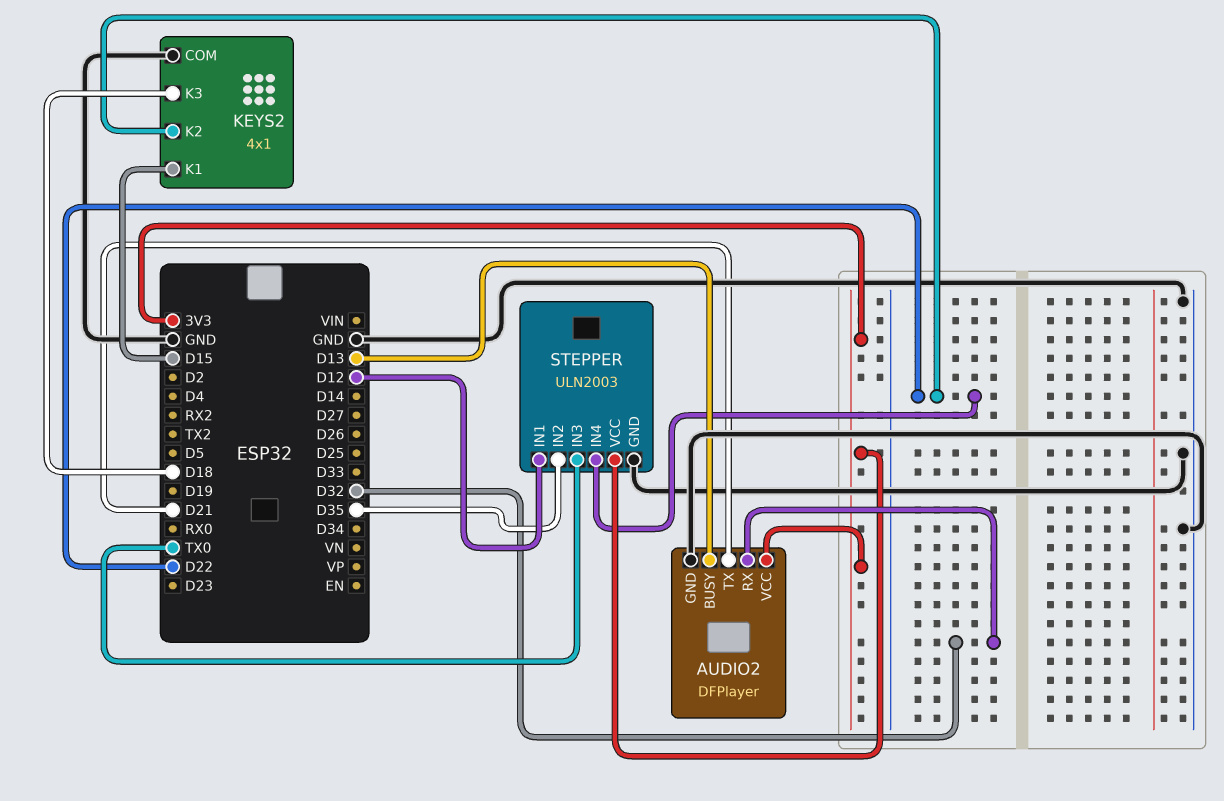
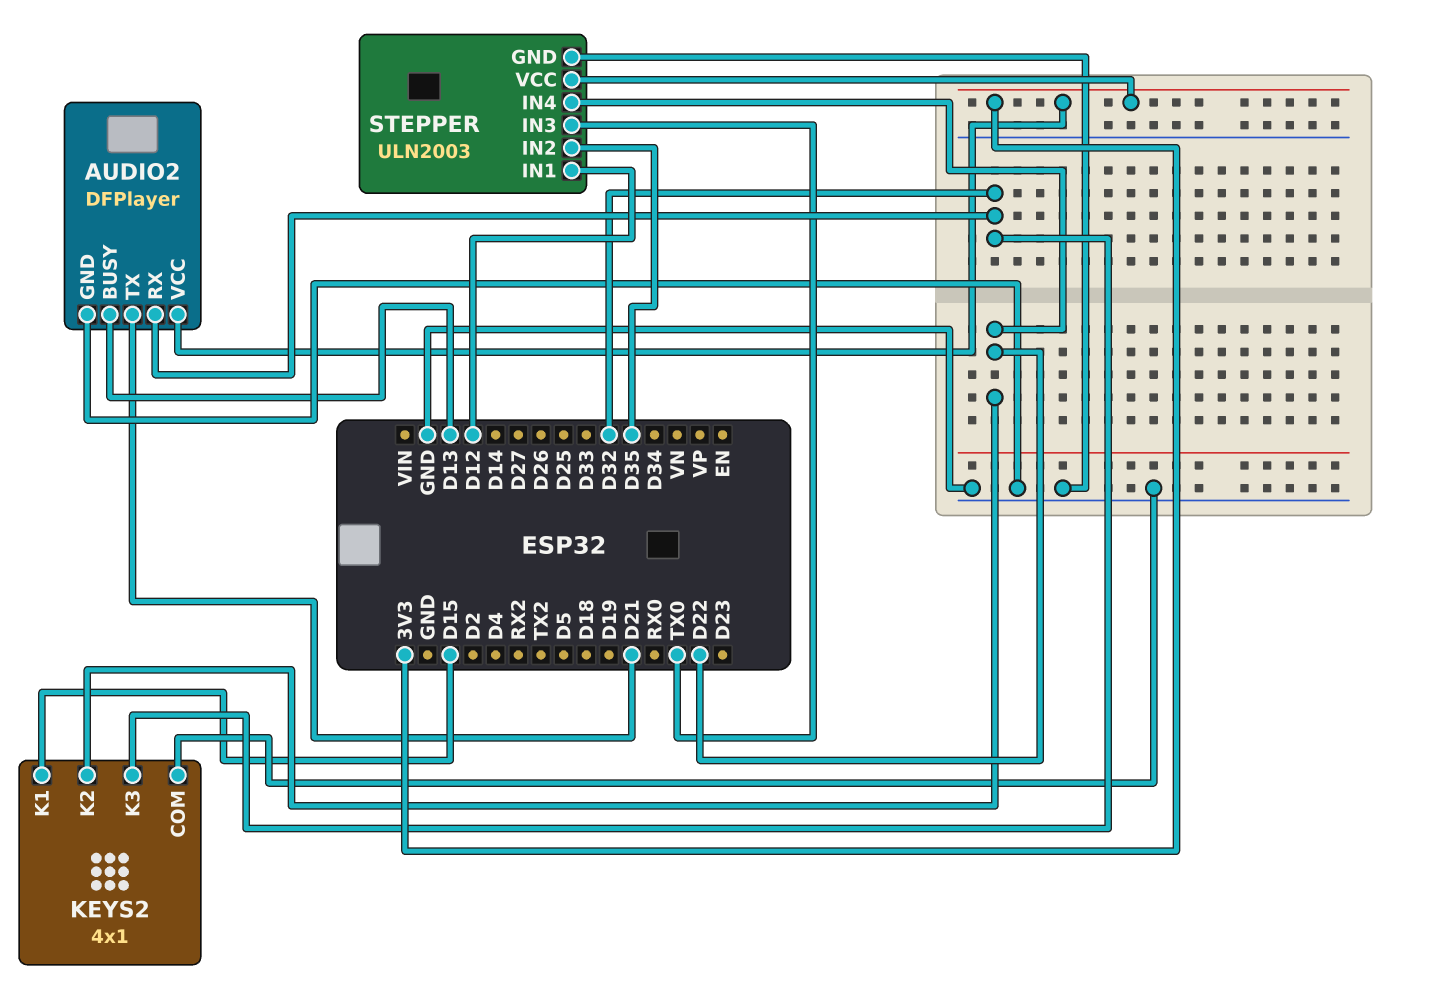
KEYS2 pin K3: D18 -> D32

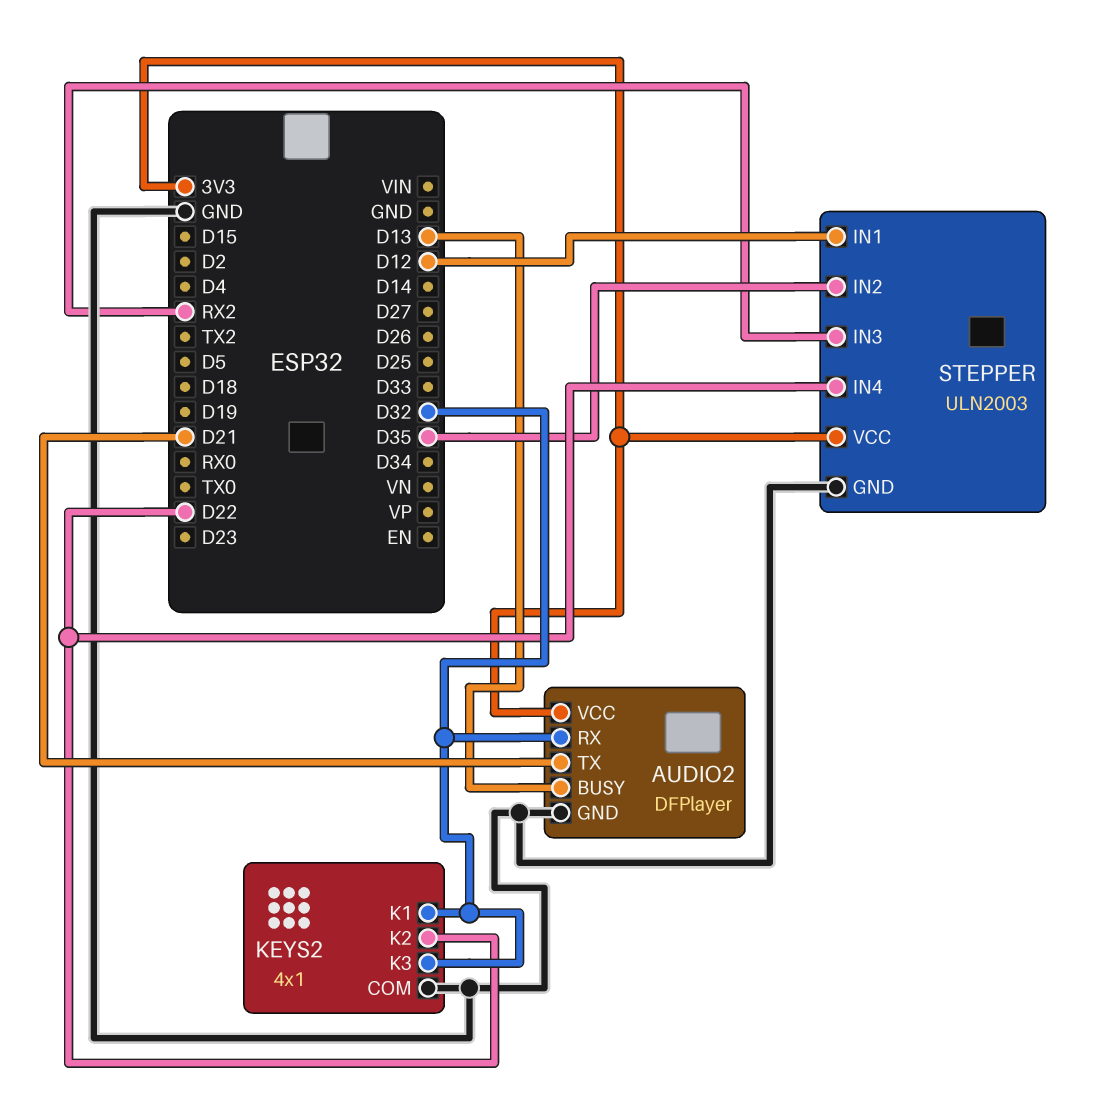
KEYS2 pin K1: D15 -> D32
STEPPER pin IN3: TX0 -> RX2

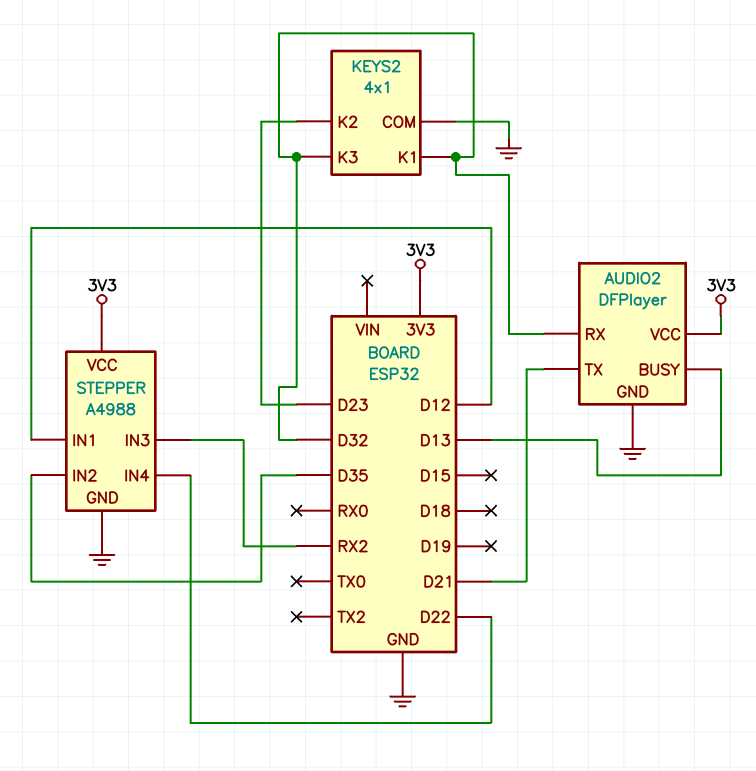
KEYS2 pin K2: D22 -> D23
STEPPER: ULN2003 -> A4988

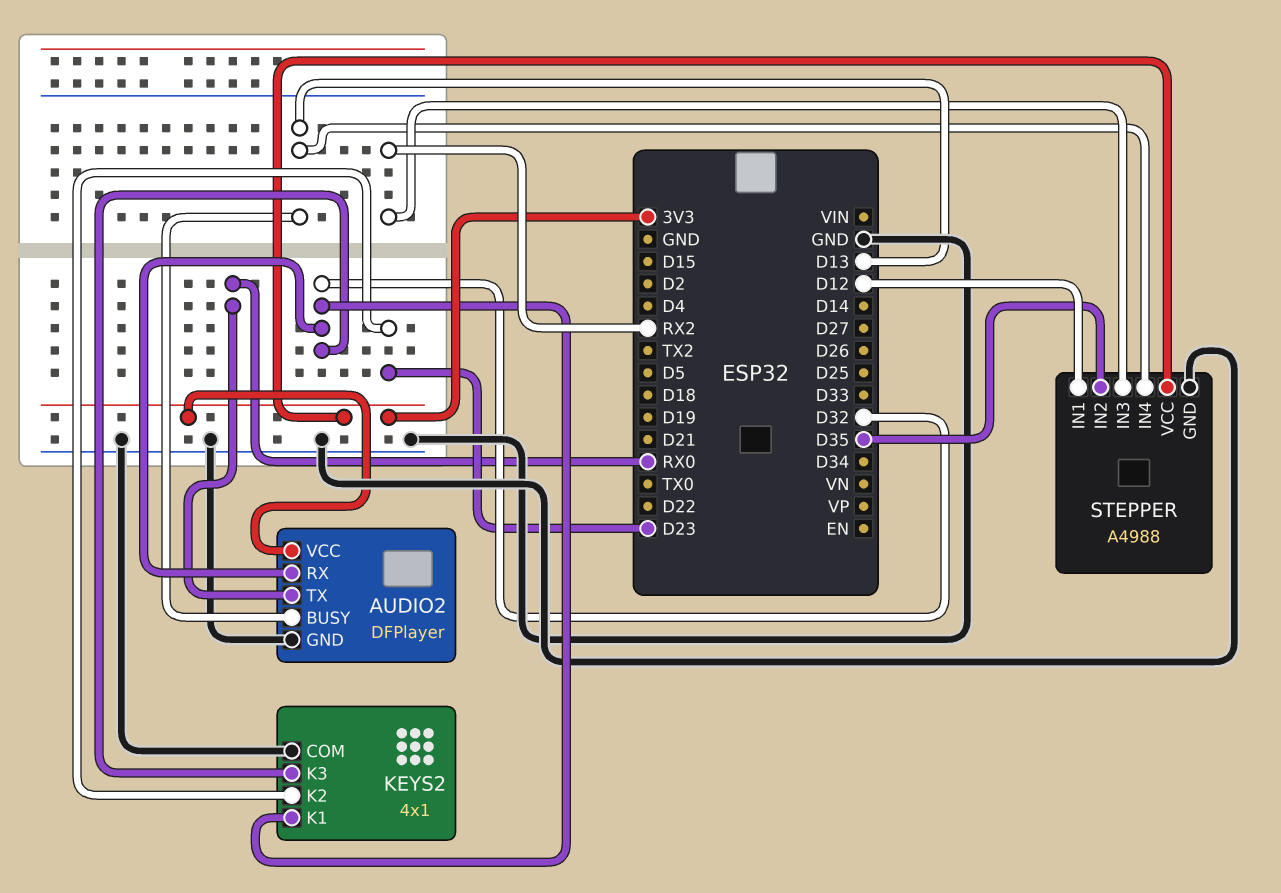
AUDIO2 pin TX: D21 -> RX0
STEPPER pin IN4: D22 -> D13

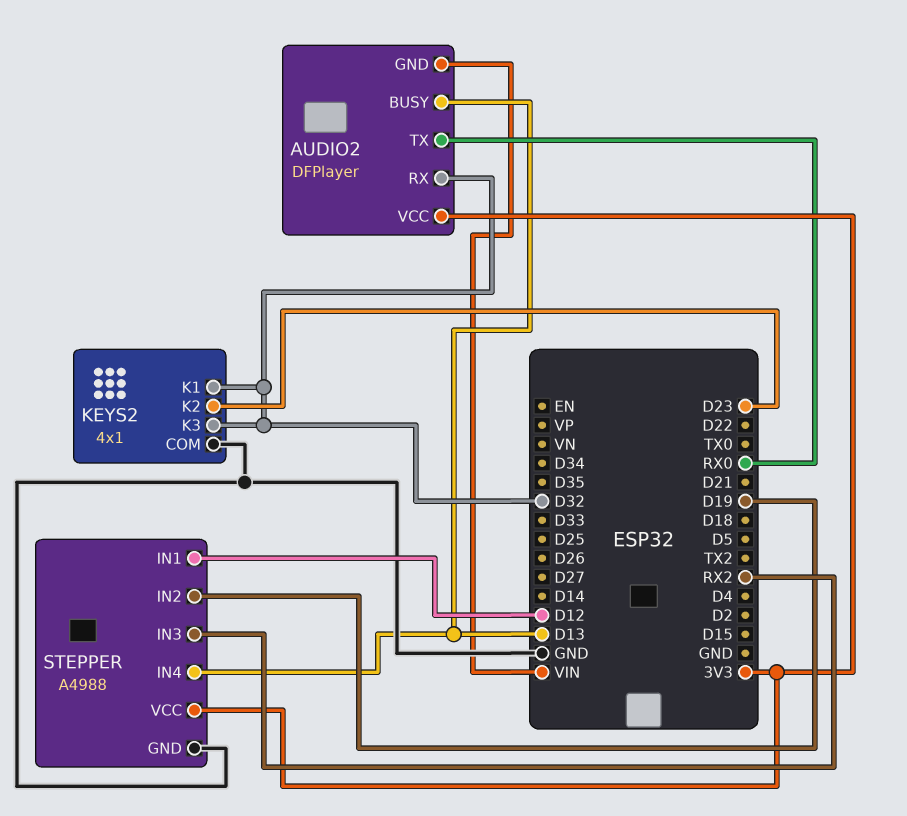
AUDIO2 pin GND: GND -> VIN
STEPPER pin IN2: D35 -> D19

